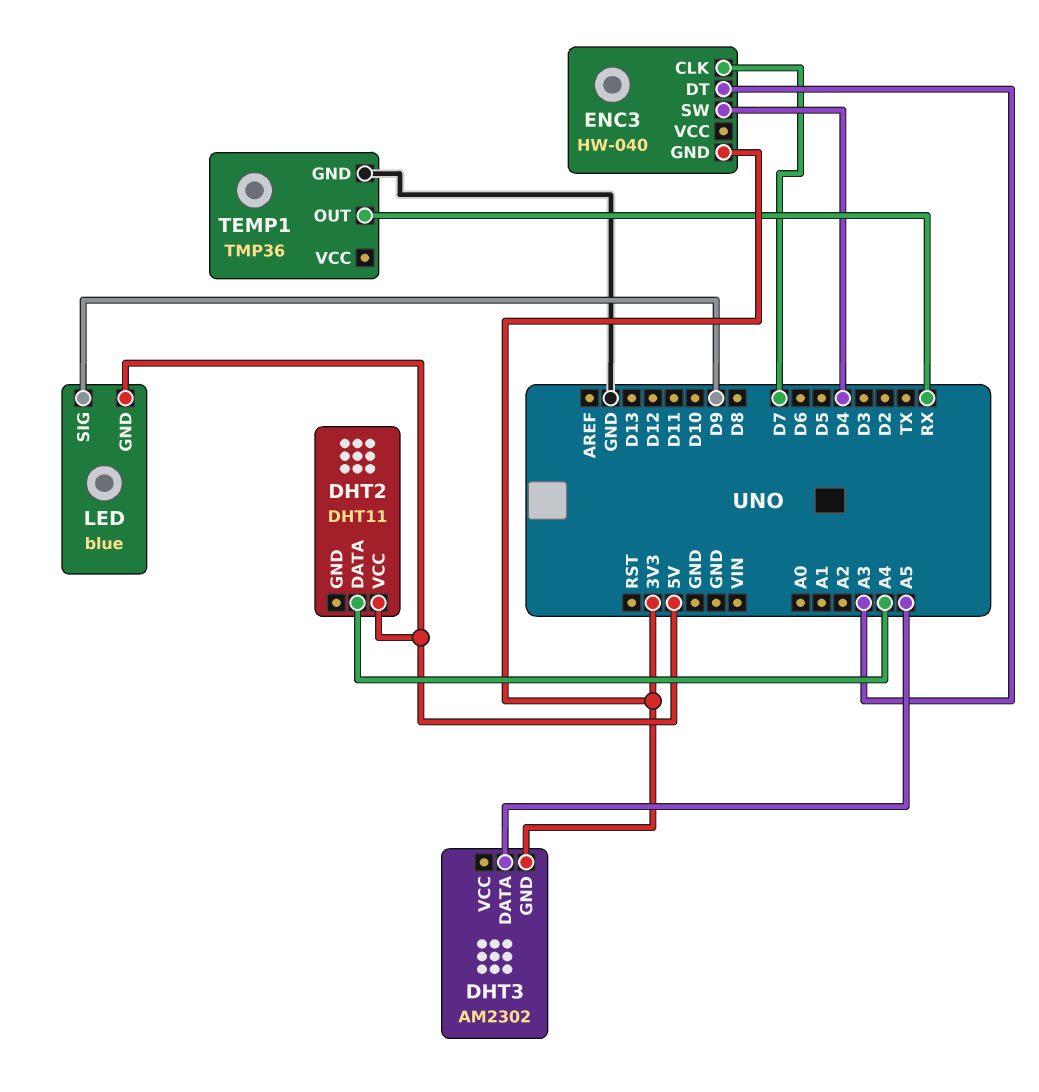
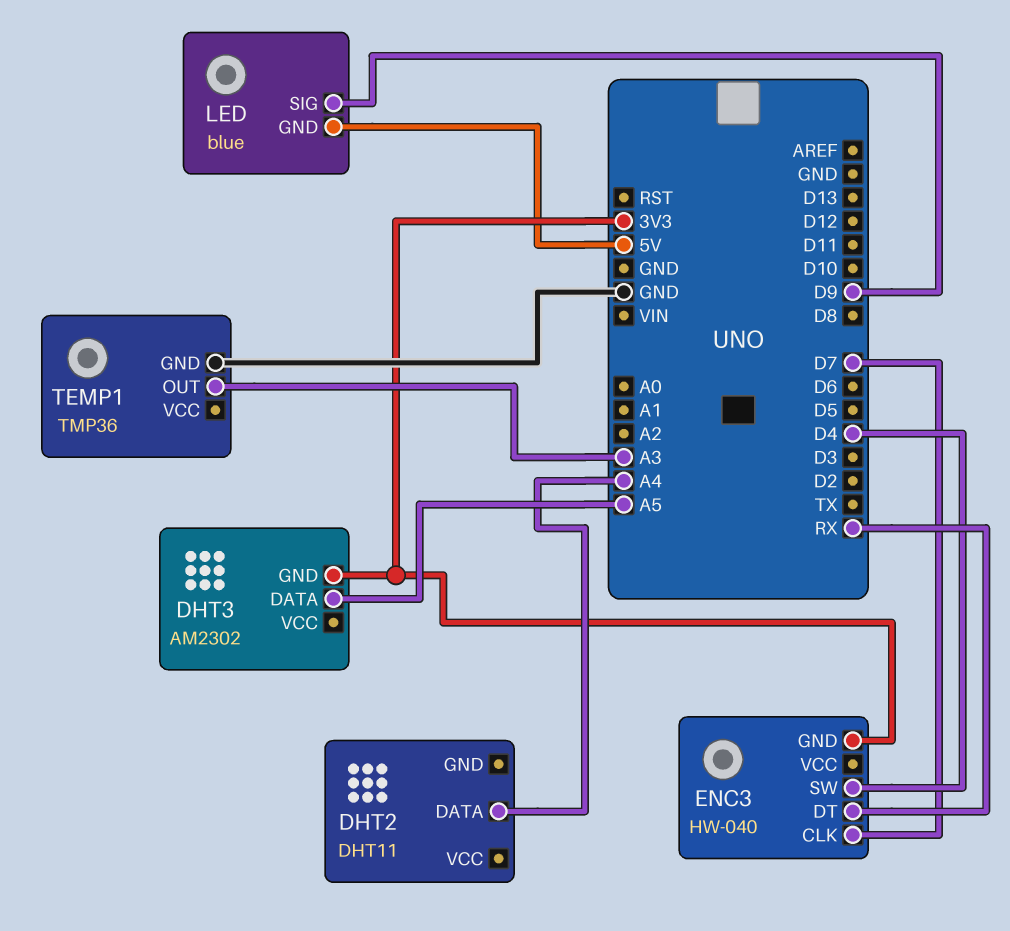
DHT2 pin VCC: 5V -> none
ENC3 pin DT: A3 -> RX
TEMP1 pin OUT: RX -> A3

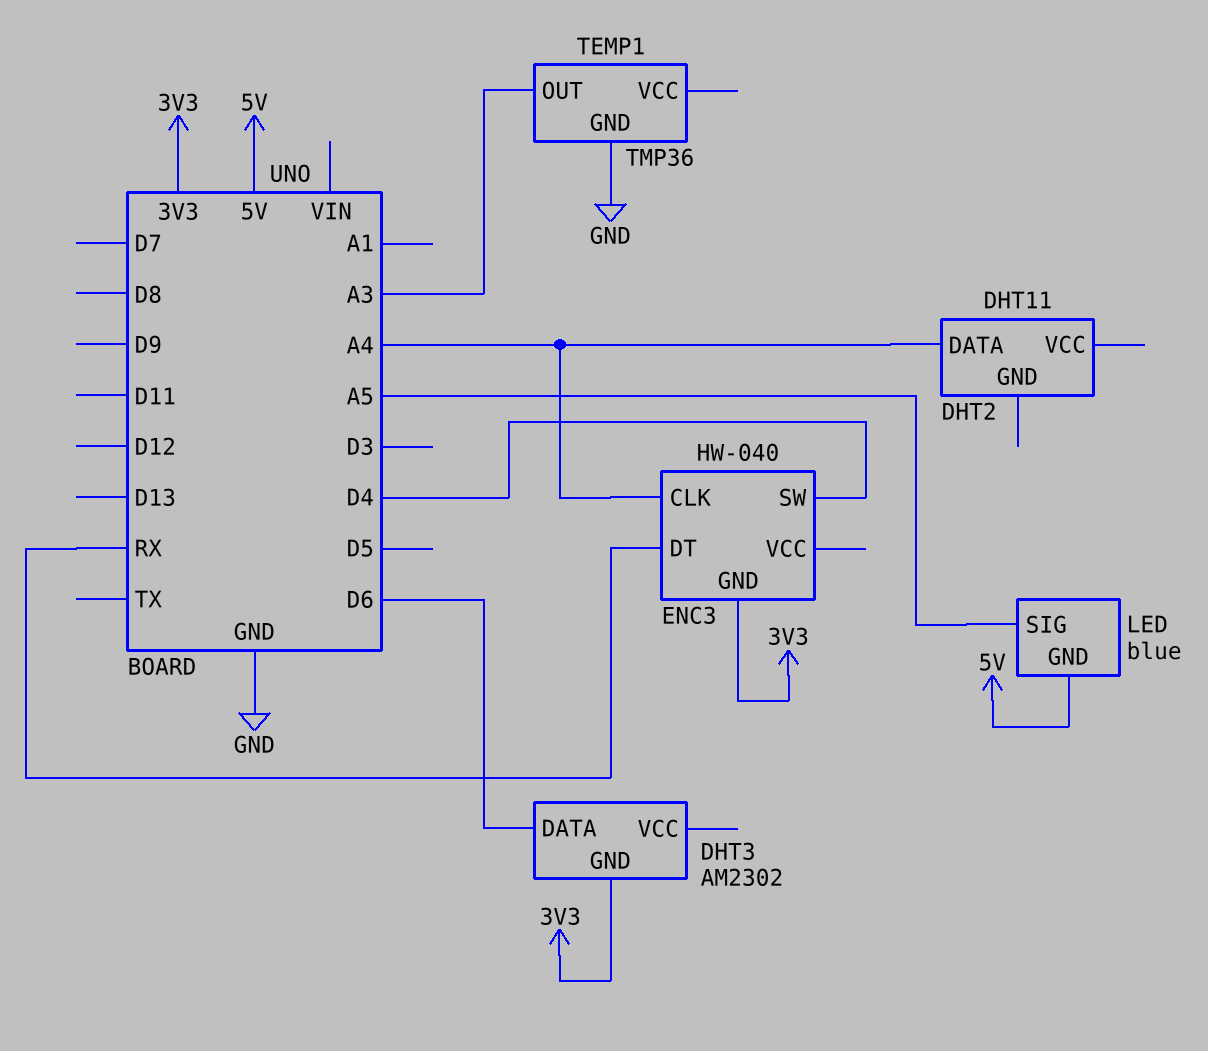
DHT3 pin DATA: A5 -> D6
ENC3 pin CLK: D7 -> A4
LED pin SIG: D9 -> A5

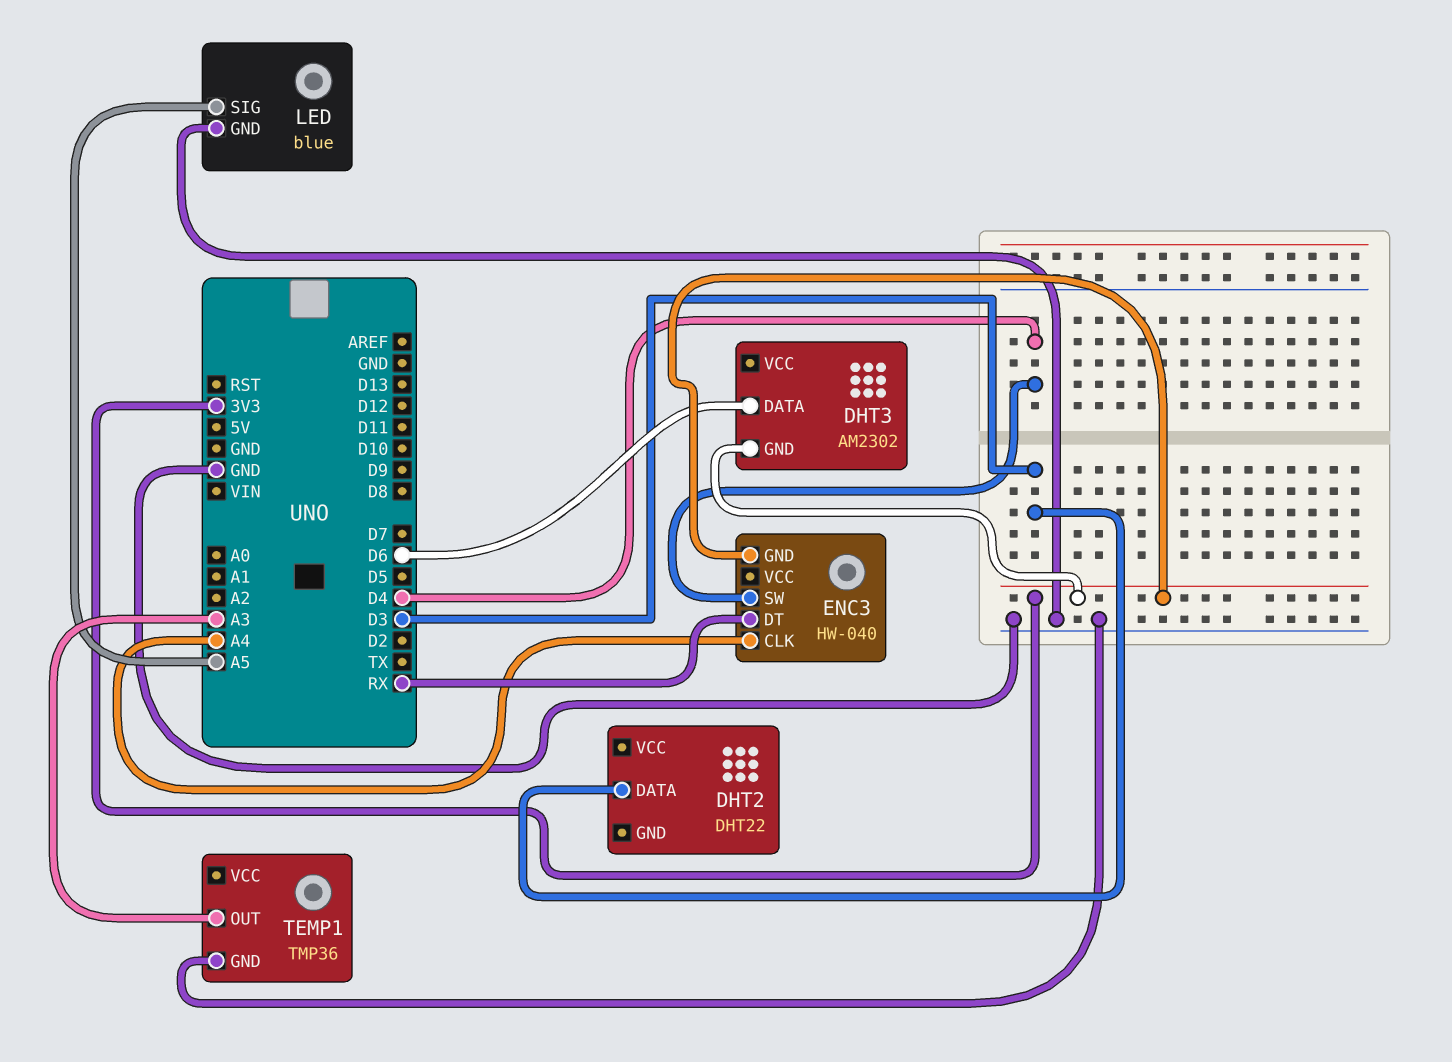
DHT2: DHT11 -> DHT22
DHT2 pin DATA: A4 -> D3
LED pin GND: 5V -> GND

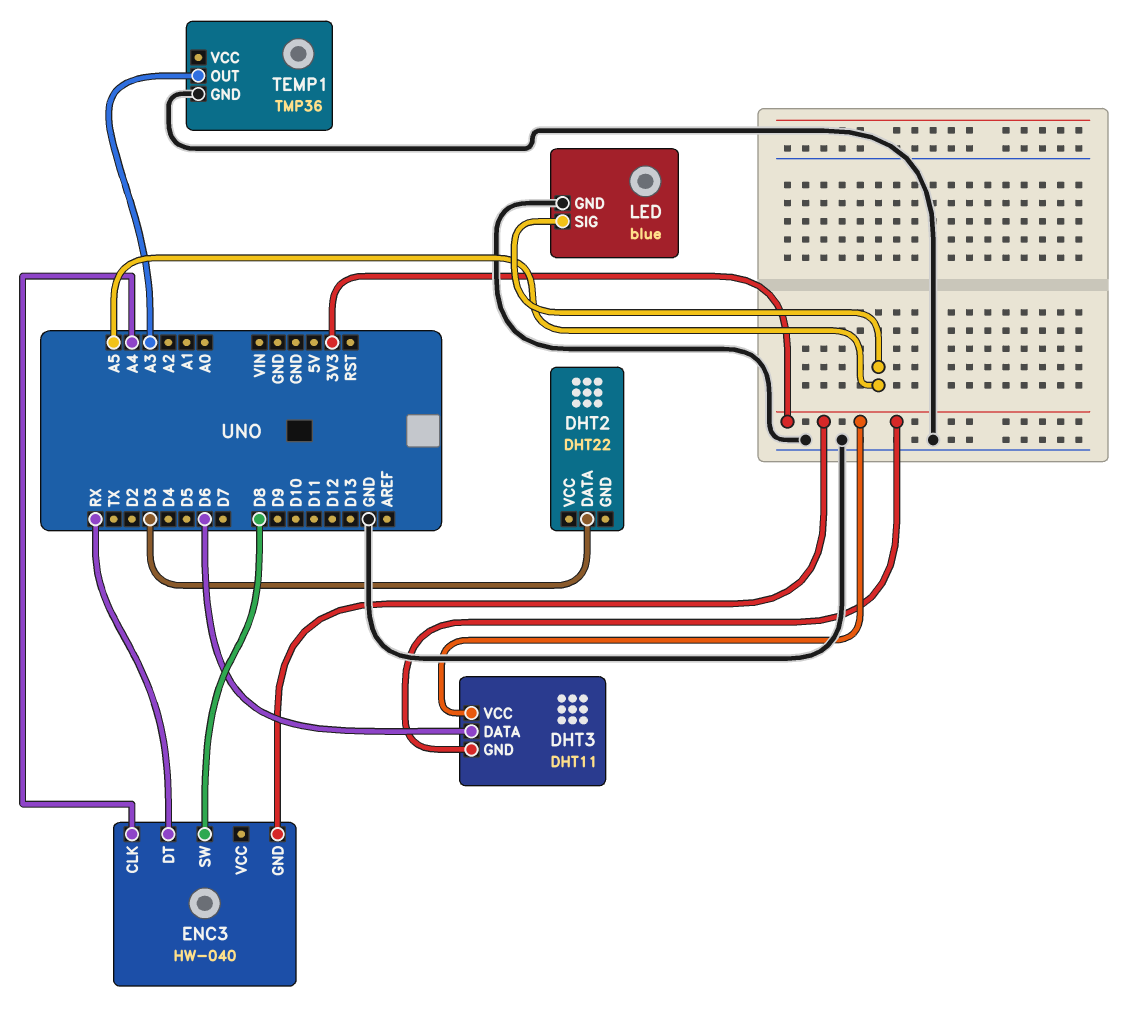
DHT3: AM2302 -> DHT11
DHT3 pin VCC: none -> 3V3
ENC3 pin SW: D4 -> D8

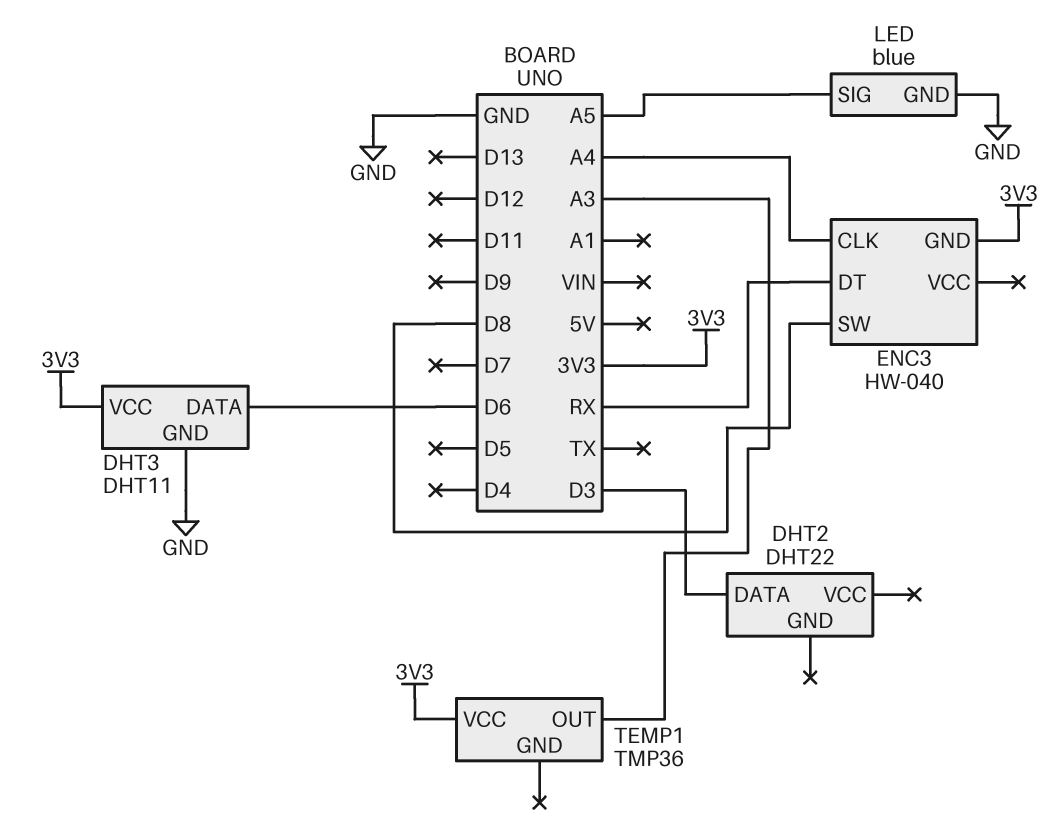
DHT3 pin GND: 3V3 -> GND
TEMP1 pin GND: GND -> none
TEMP1 pin VCC: none -> 3V3

